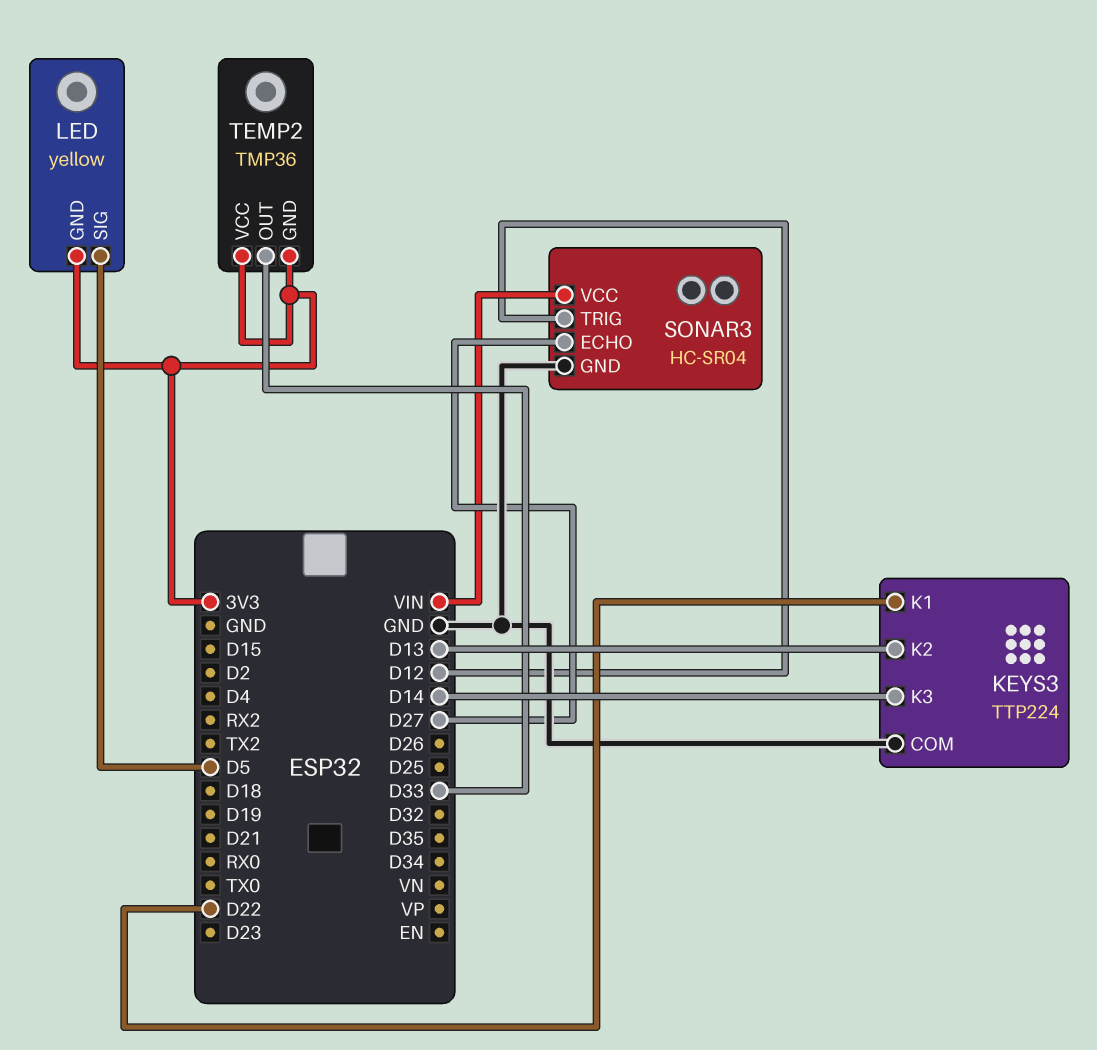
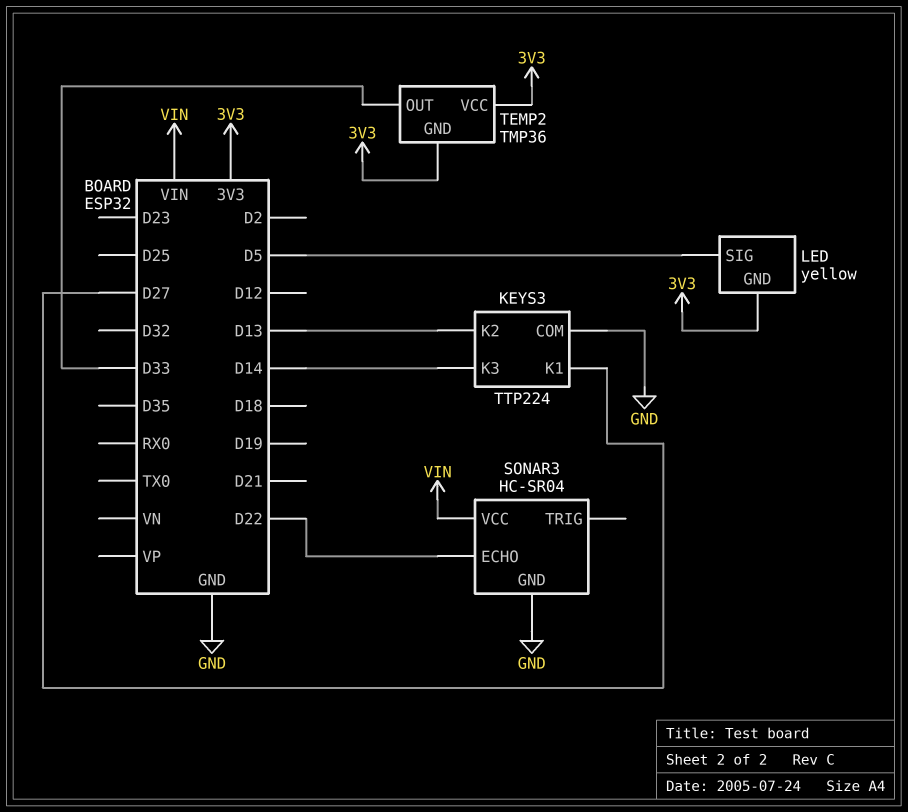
KEYS3 pin K1: D22 -> D27
SONAR3 pin ECHO: D27 -> D22
SONAR3 pin TRIG: D12 -> none

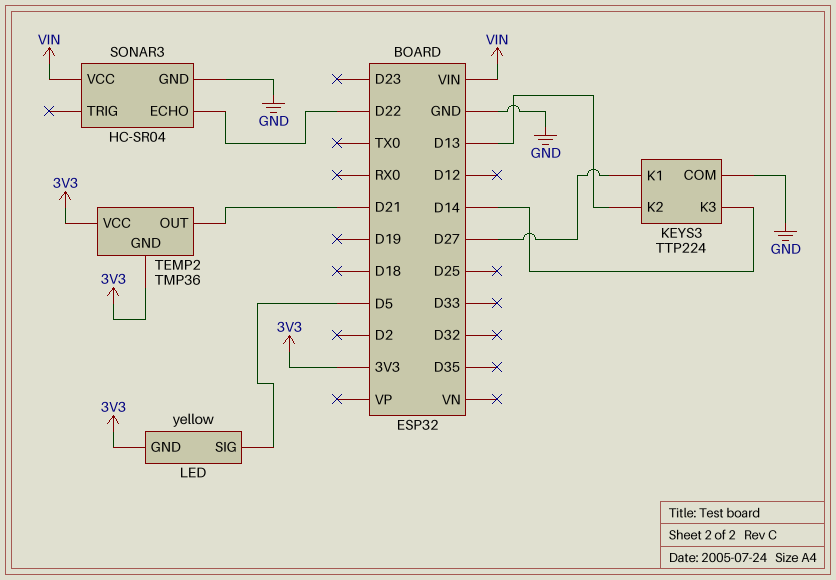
TEMP2 pin OUT: D33 -> D21

